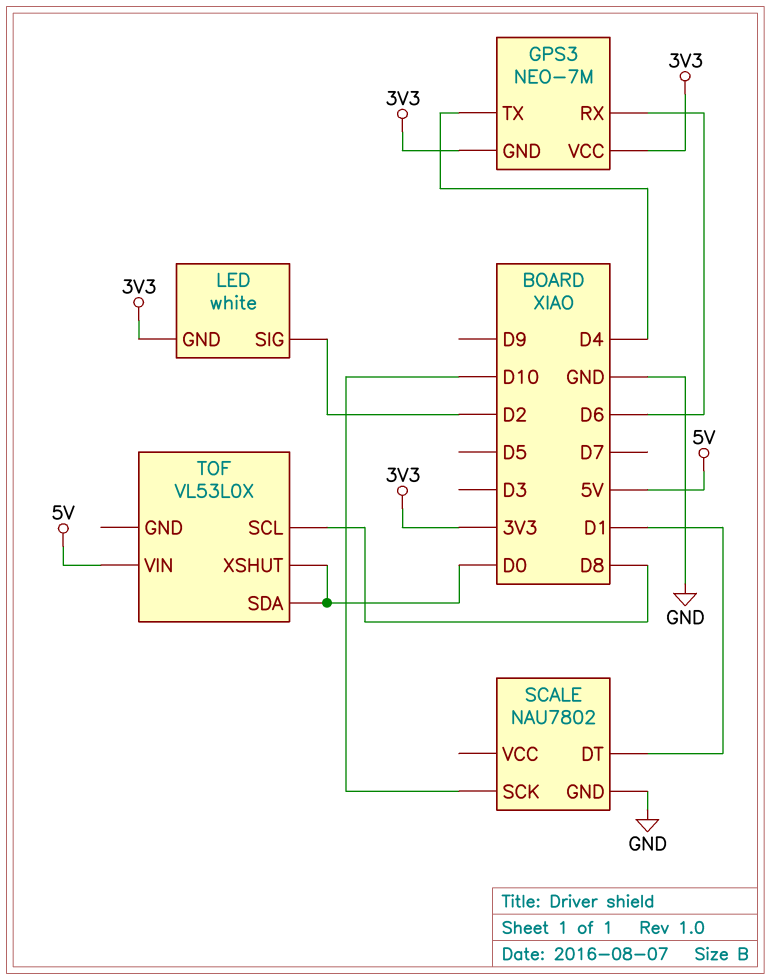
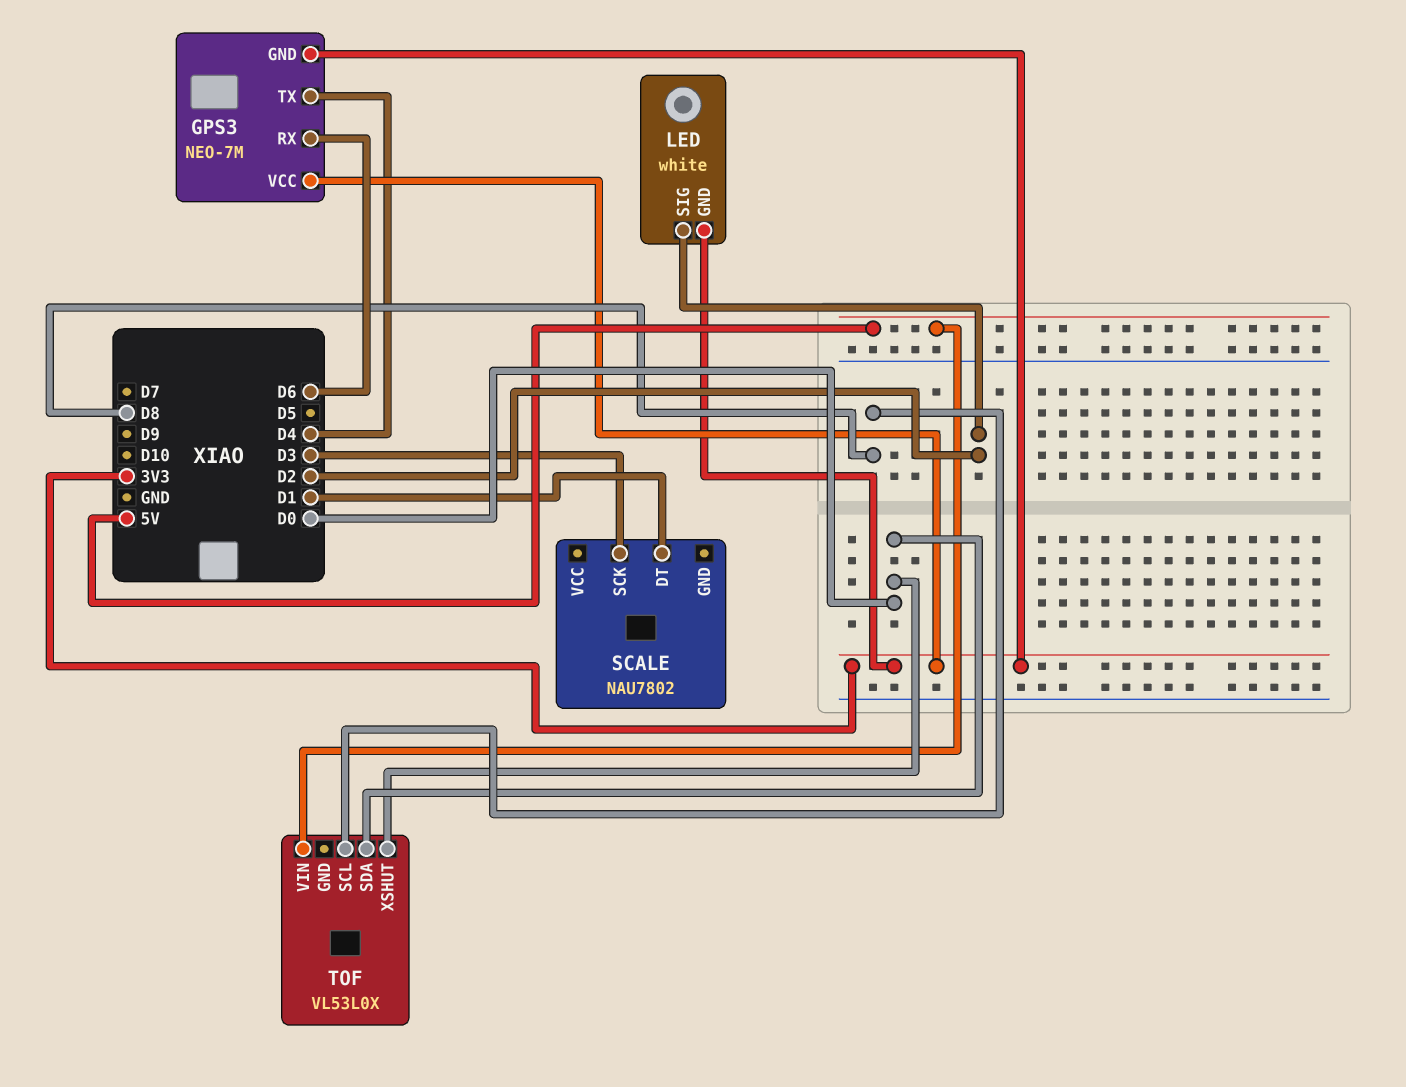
SCALE pin GND: GND -> none
SCALE pin SCK: D10 -> D3

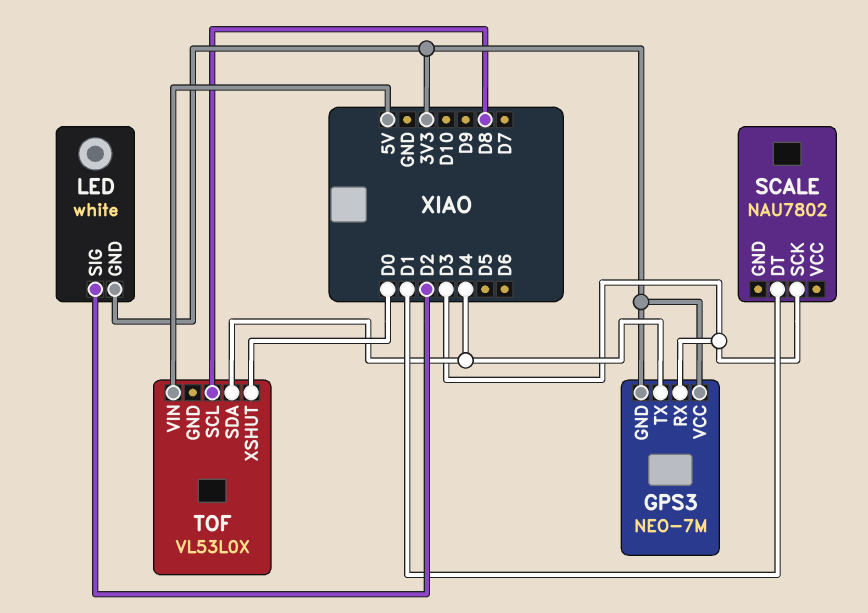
GPS3 pin RX: D6 -> D3
TOF pin SDA: D0 -> D4

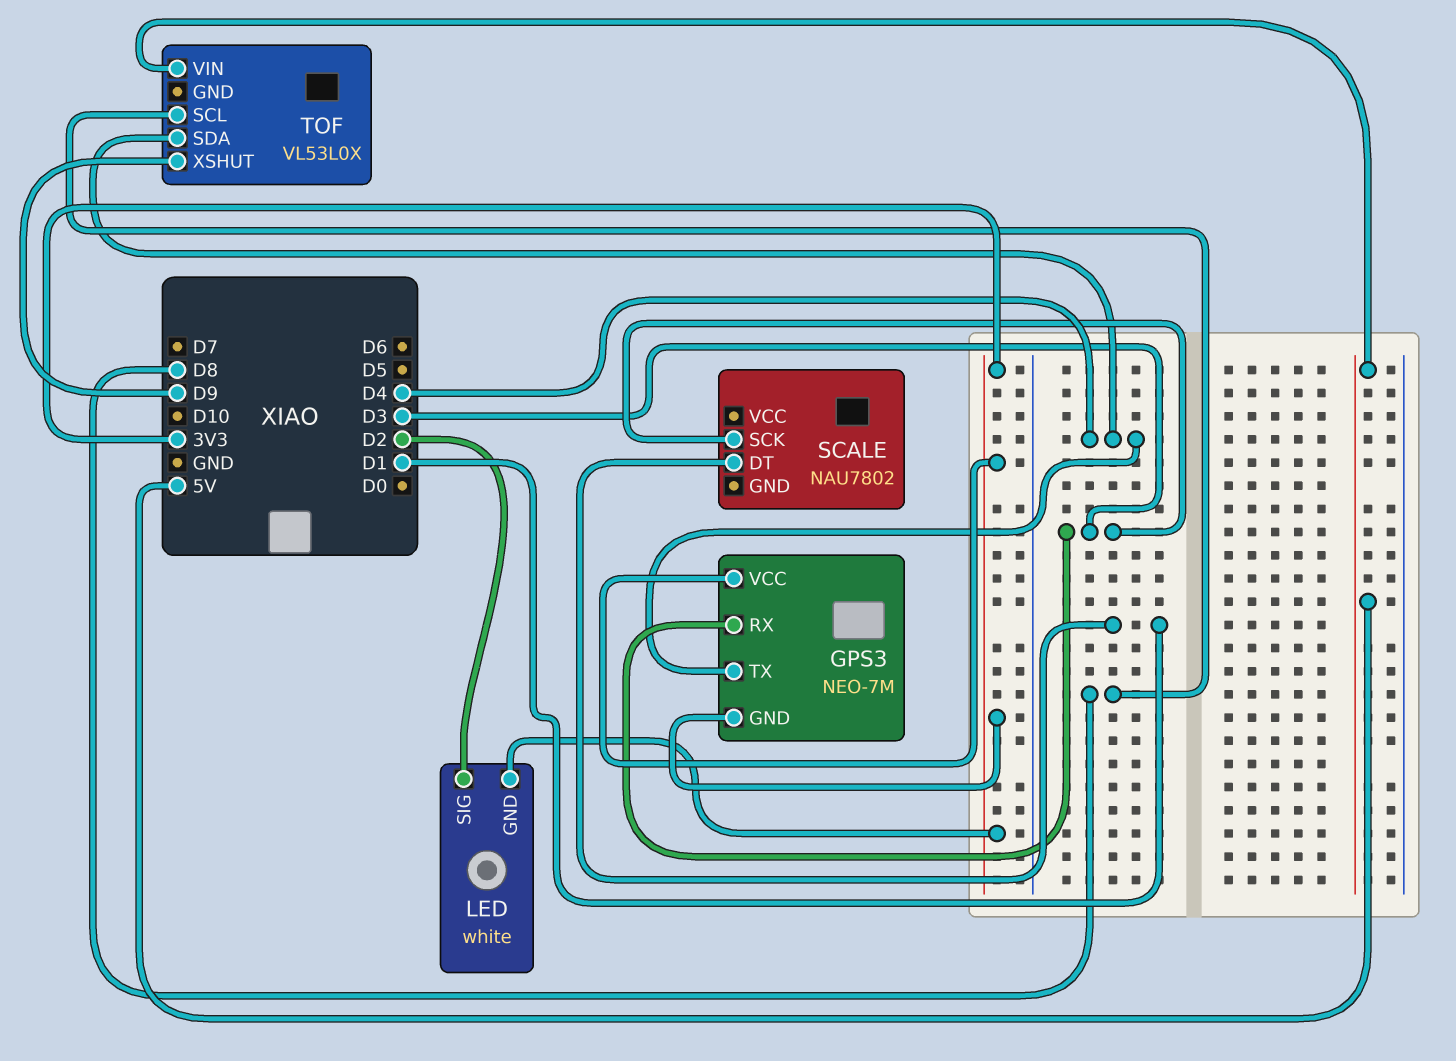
TOF pin XSHUT: D0 -> D9

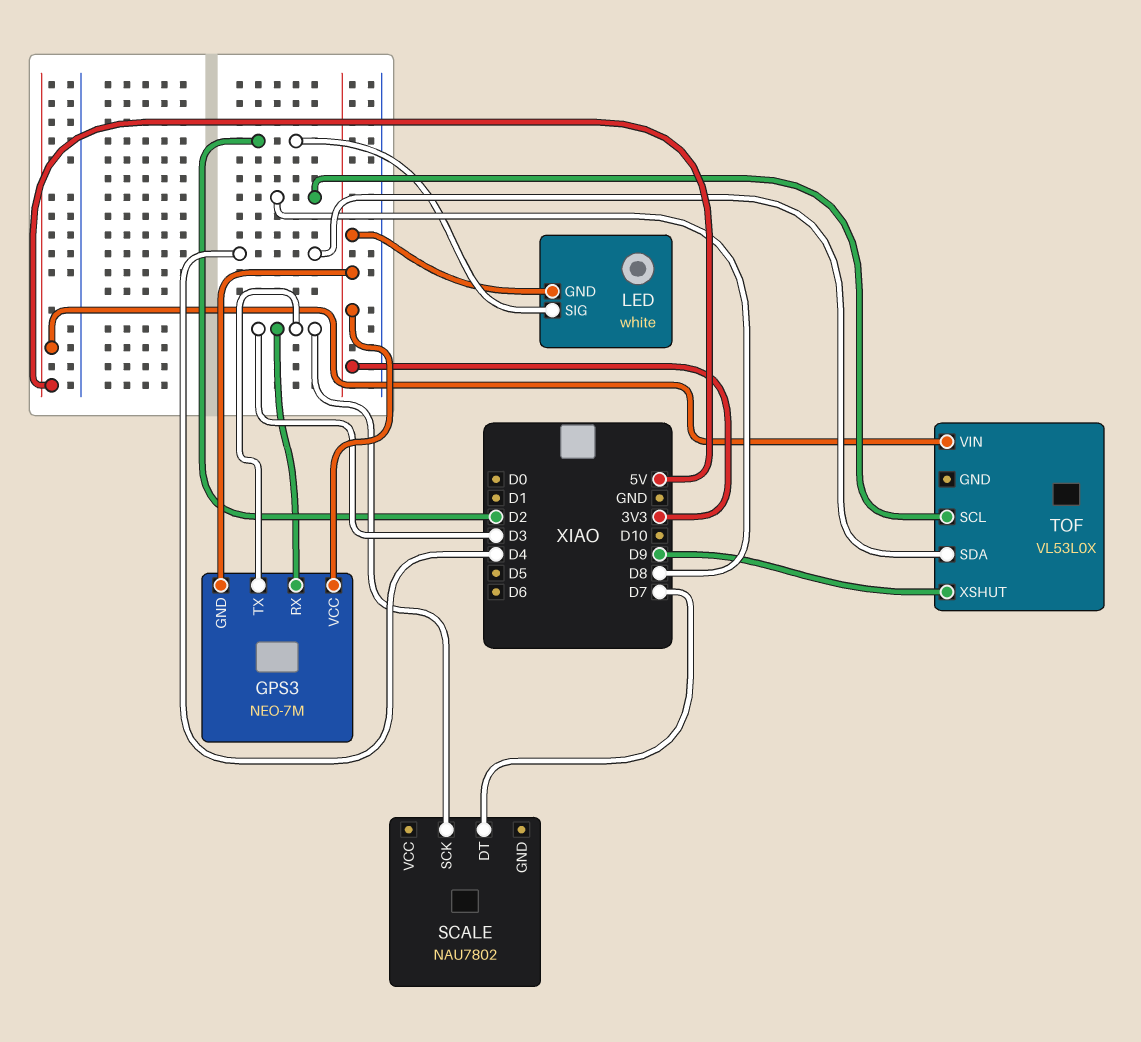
GPS3 pin TX: D4 -> D3
SCALE pin DT: D1 -> D7

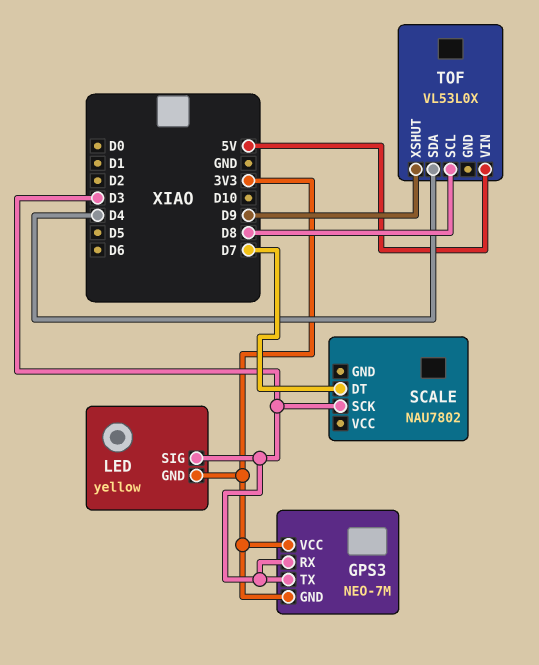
LED: white -> yellow
LED pin SIG: D2 -> D3

